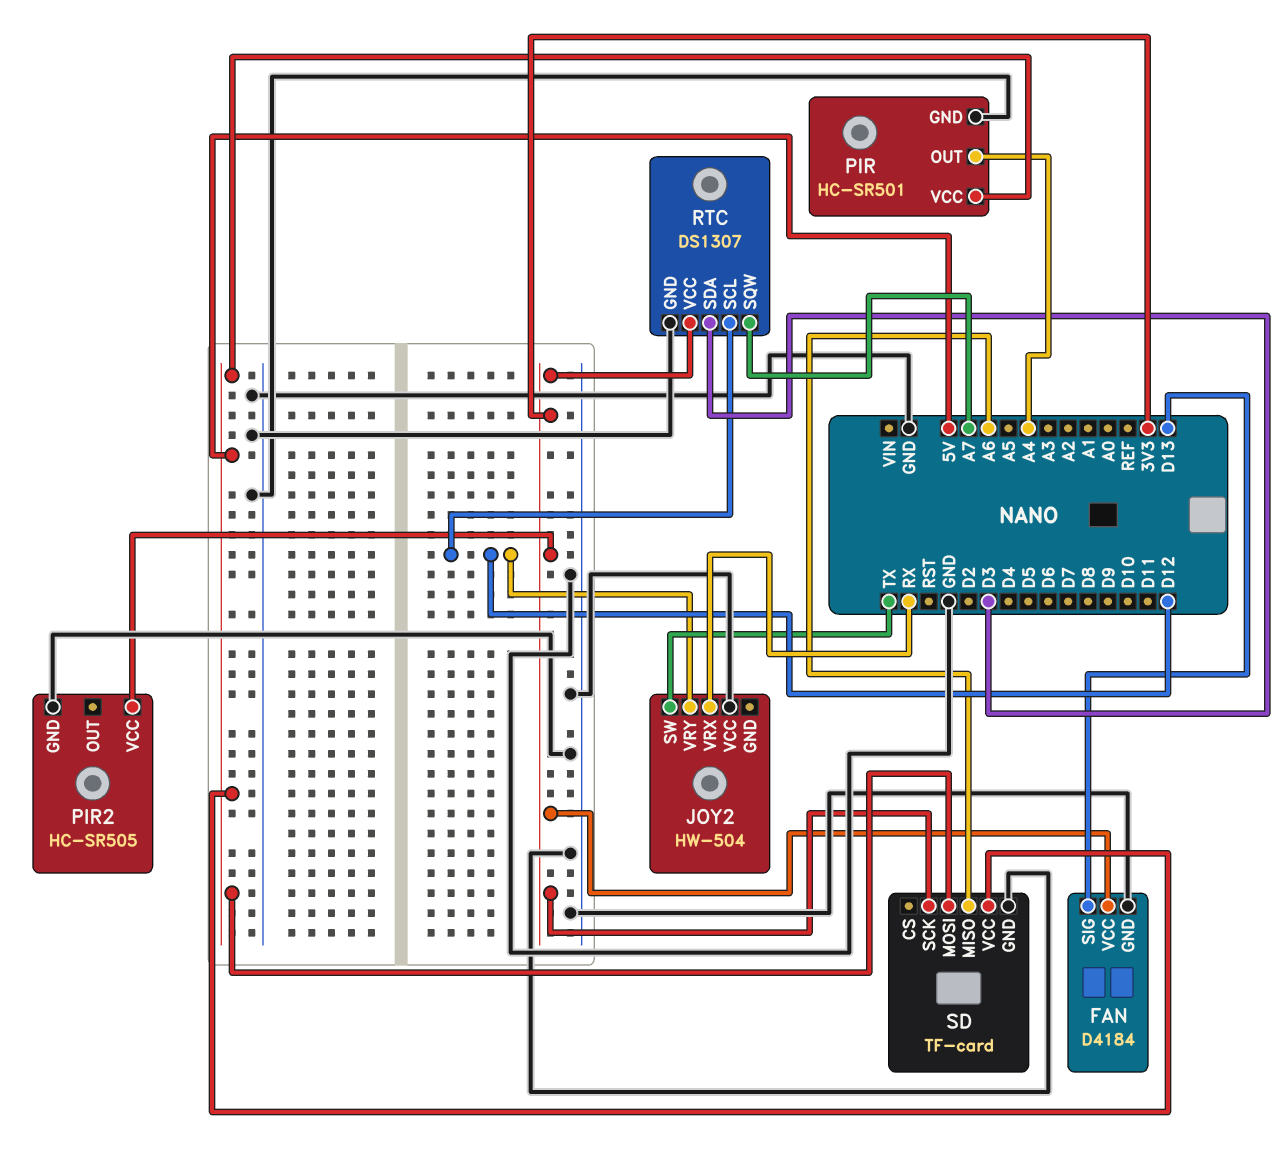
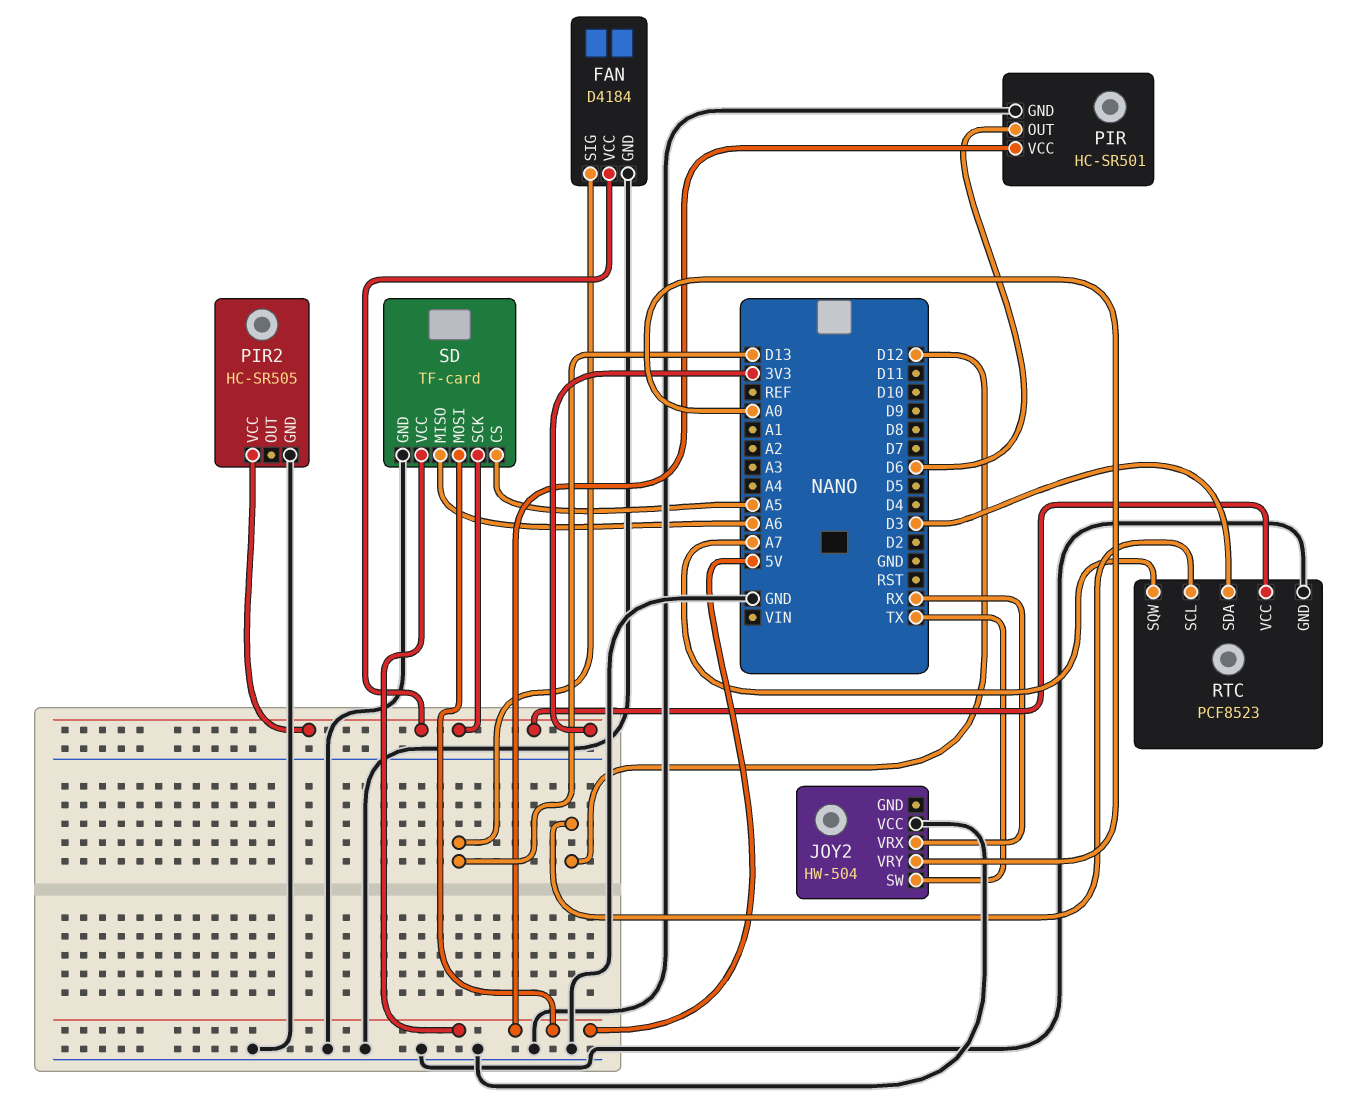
JOY2 pin VRY: D12 -> A0
PIR pin OUT: A4 -> D6
RTC: DS1307 -> PCF8523
SD pin CS: none -> A5

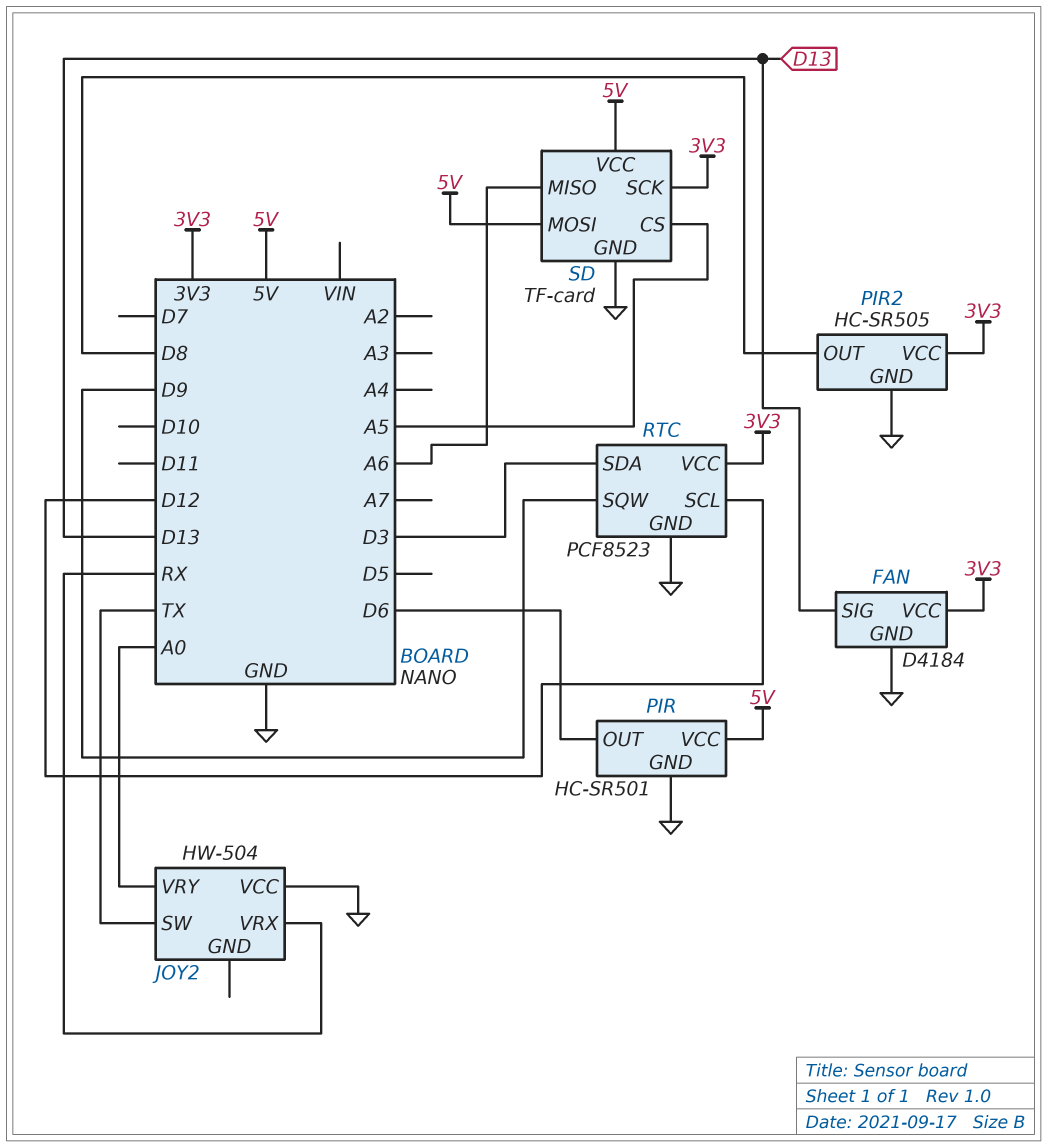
PIR2 pin OUT: none -> D8
RTC pin SQW: A7 -> D9

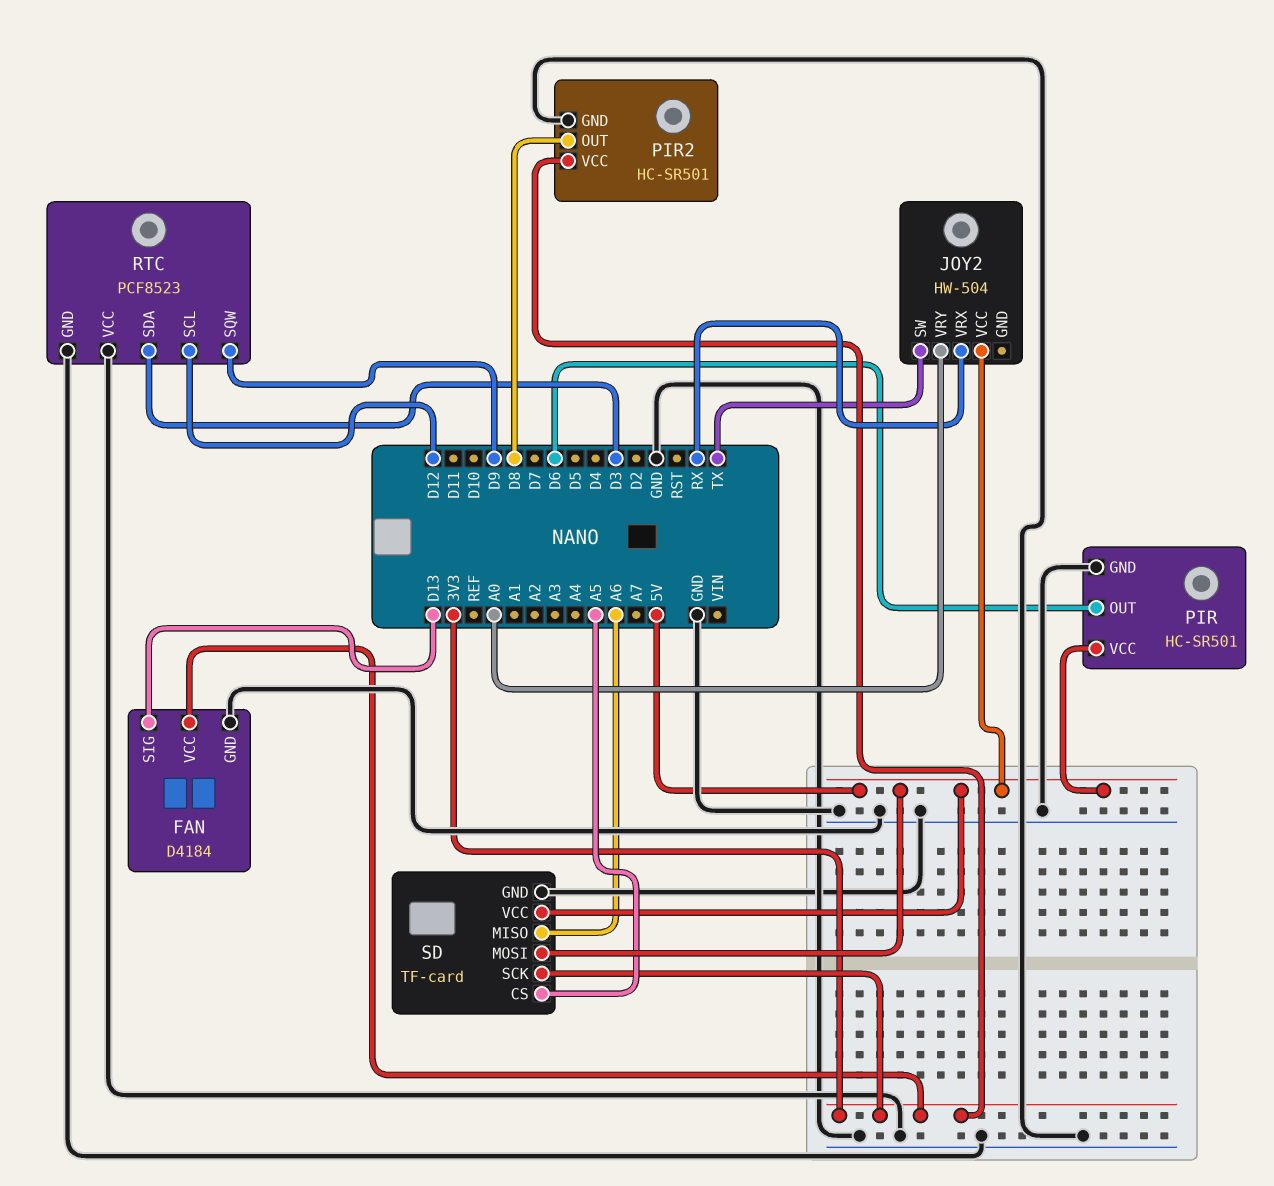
JOY2 pin VCC: GND -> 5V
PIR2: HC-SR505 -> HC-SR501
RTC pin VCC: 3V3 -> GND

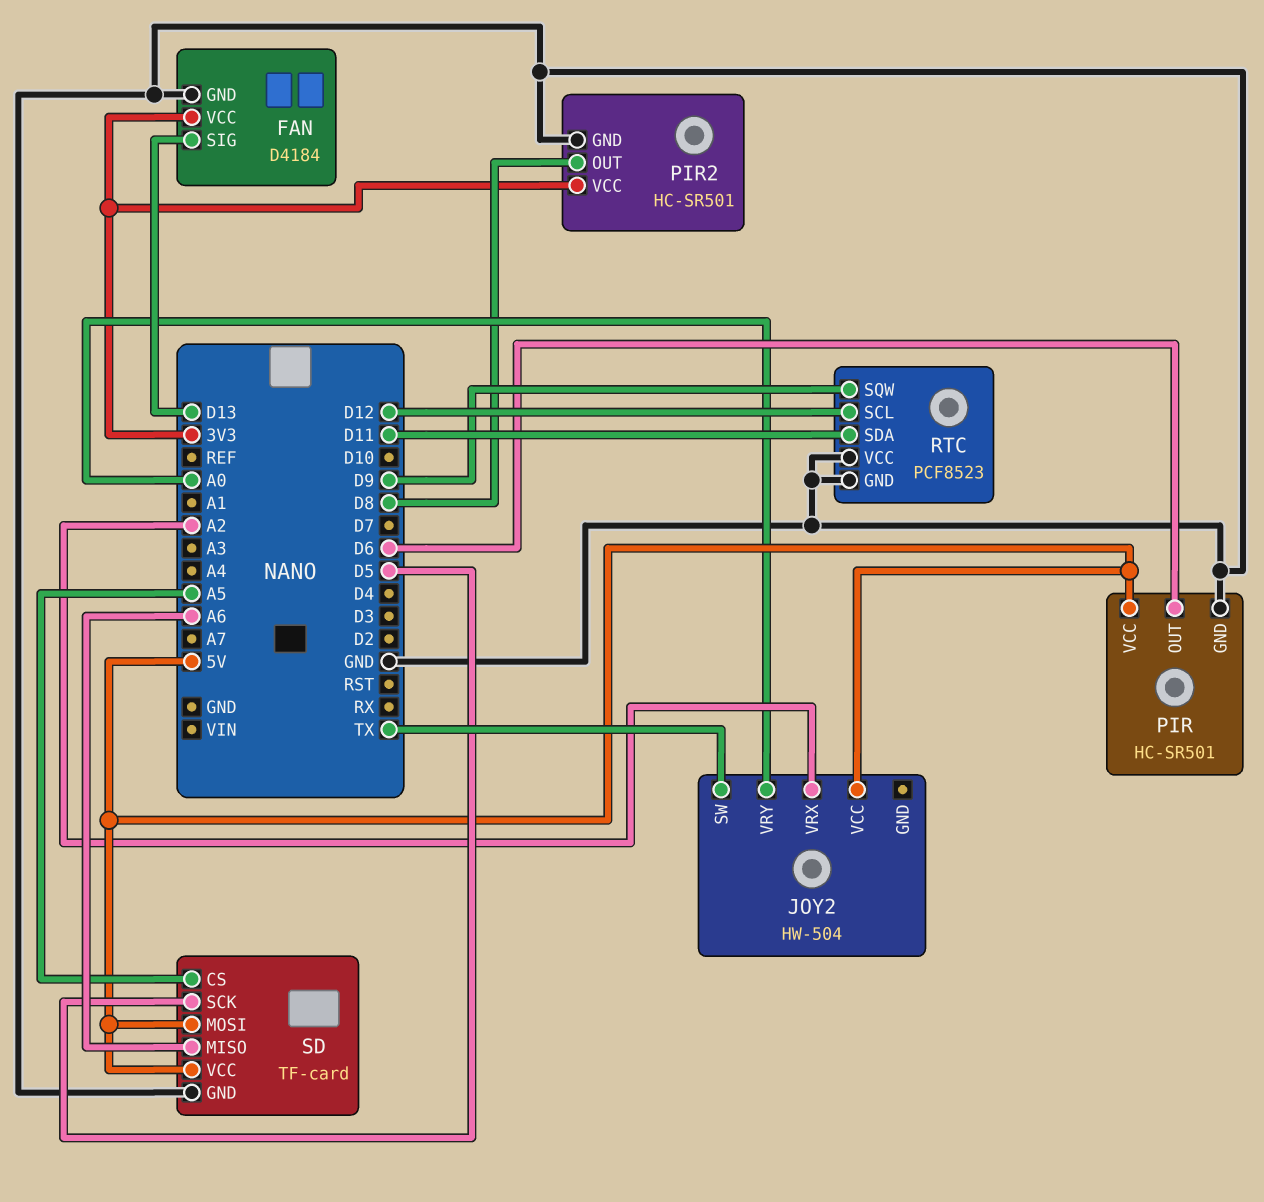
JOY2 pin VRX: RX -> A2
RTC pin SDA: D3 -> D11
SD pin SCK: 3V3 -> D5

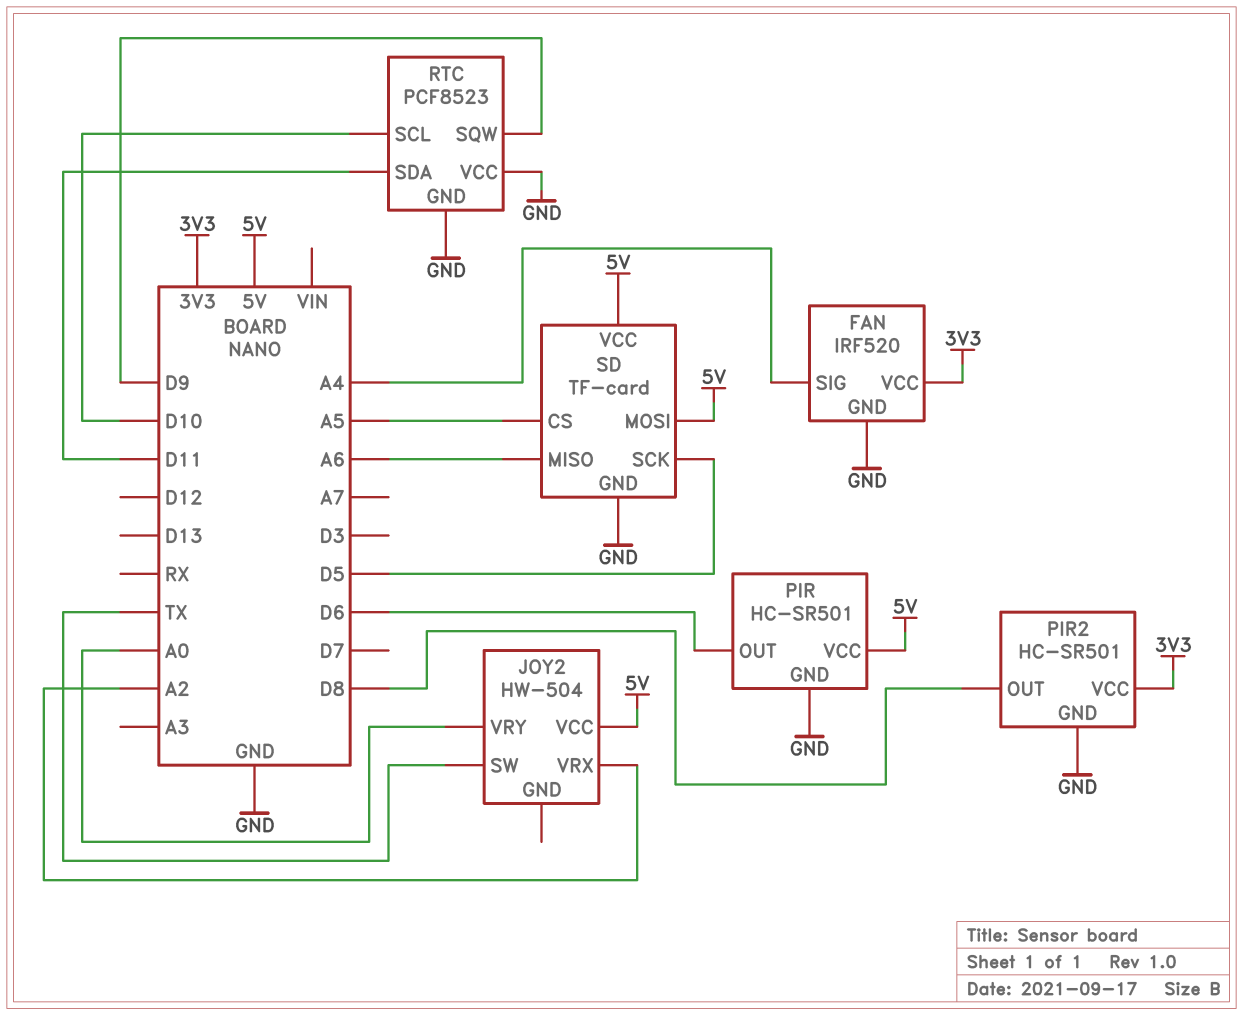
FAN: D4184 -> IRF520
FAN pin SIG: D13 -> A4
RTC pin SCL: D12 -> D10

